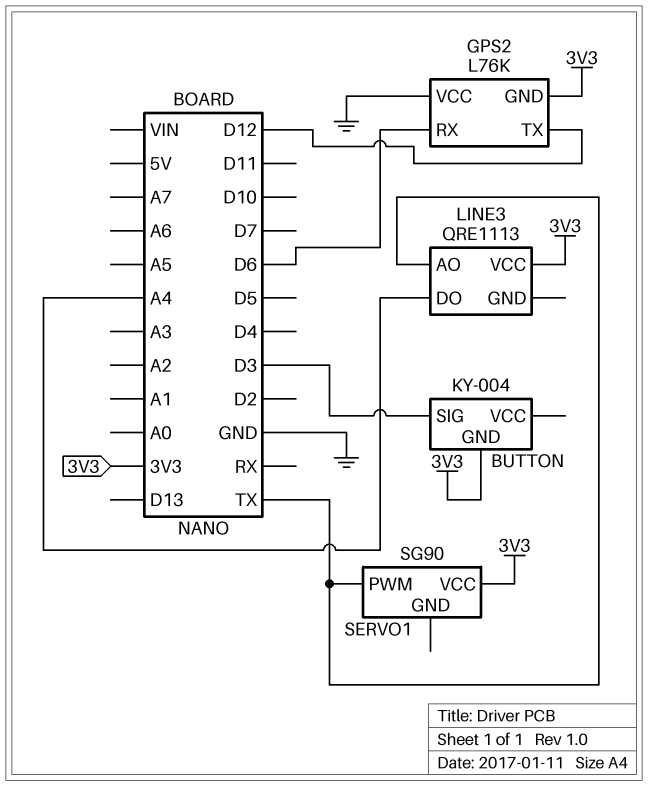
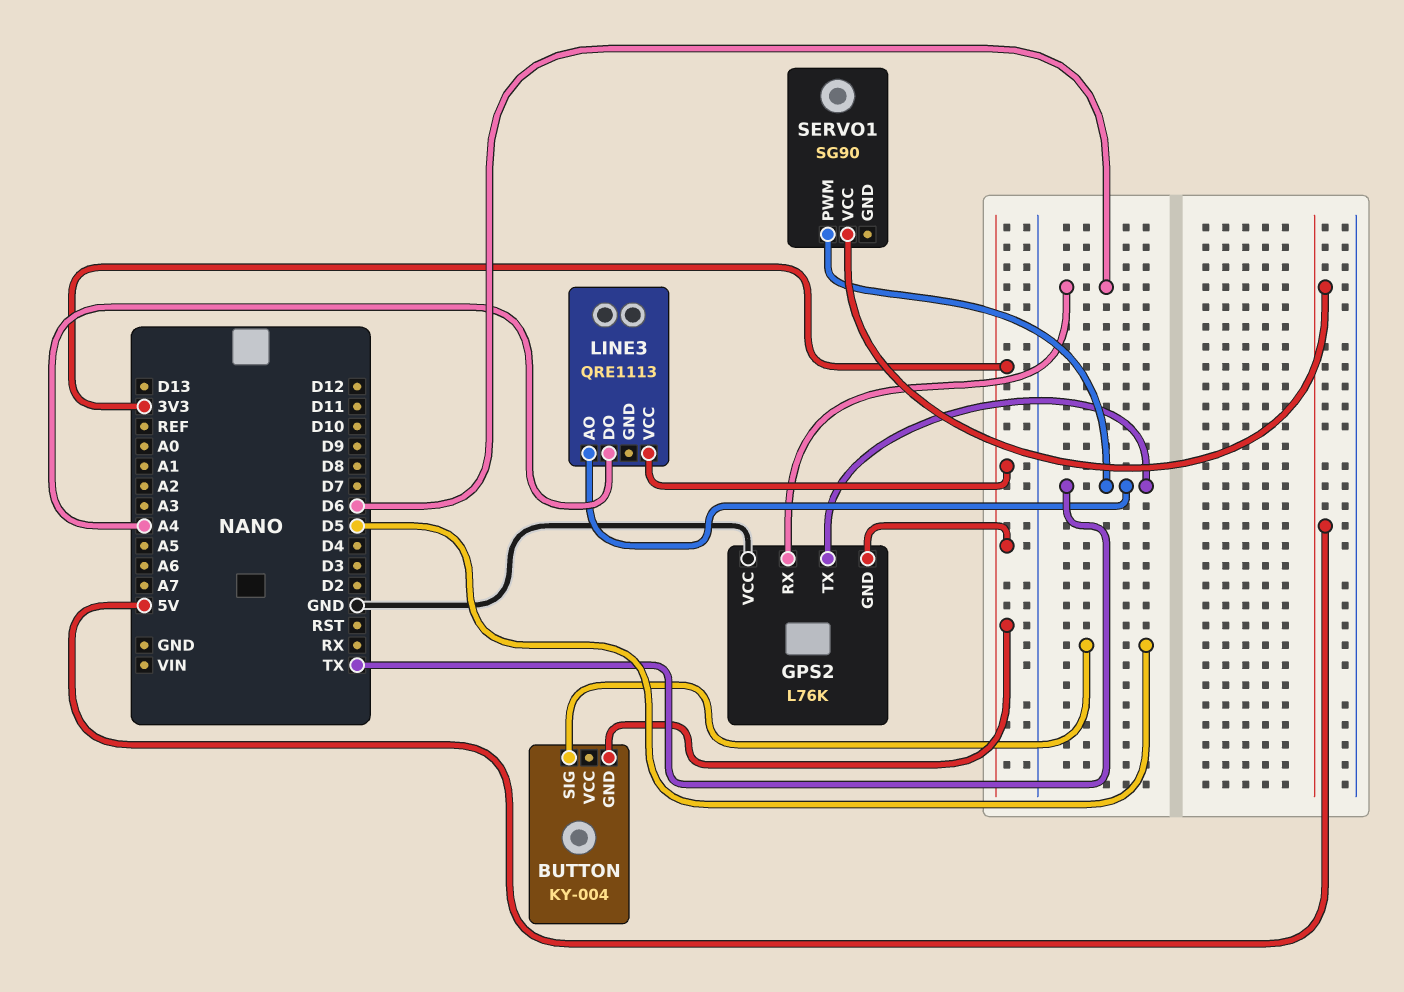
BUTTON pin SIG: D3 -> D5
GPS2 pin TX: D12 -> TX
SERVO1 pin VCC: 3V3 -> 5V

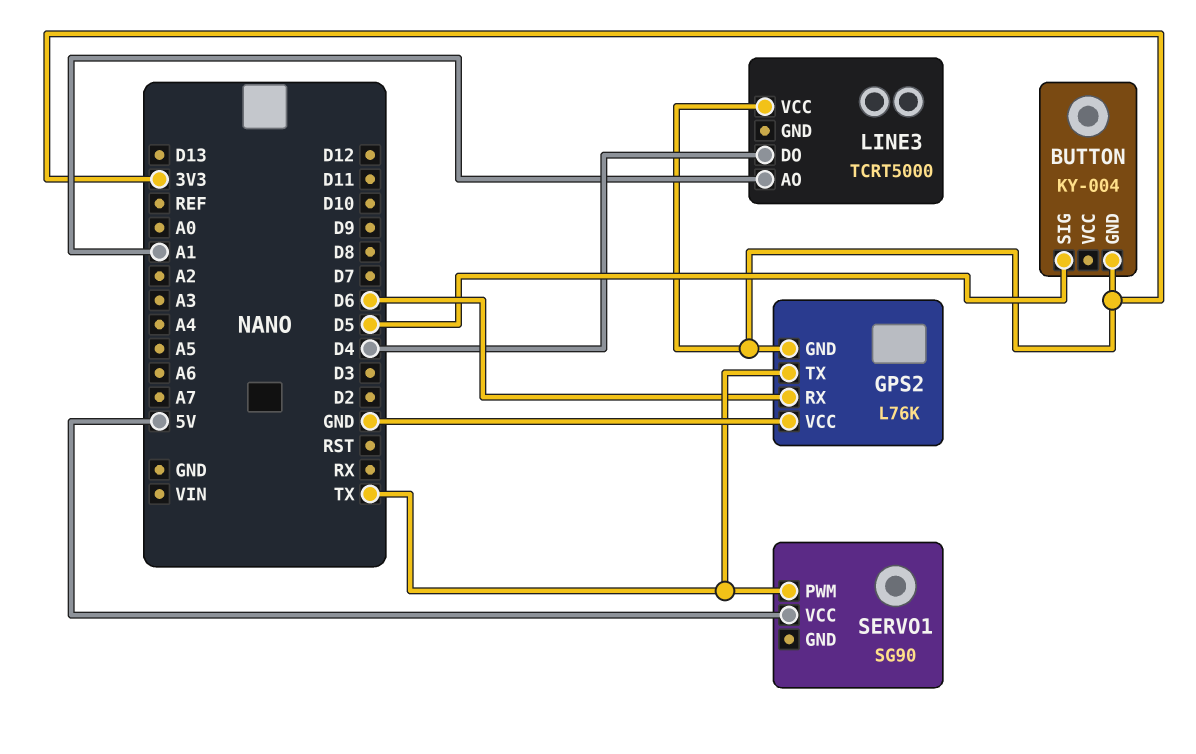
LINE3: QRE1113 -> TCRT5000
LINE3 pin AO: TX -> A1
LINE3 pin DO: A4 -> D4

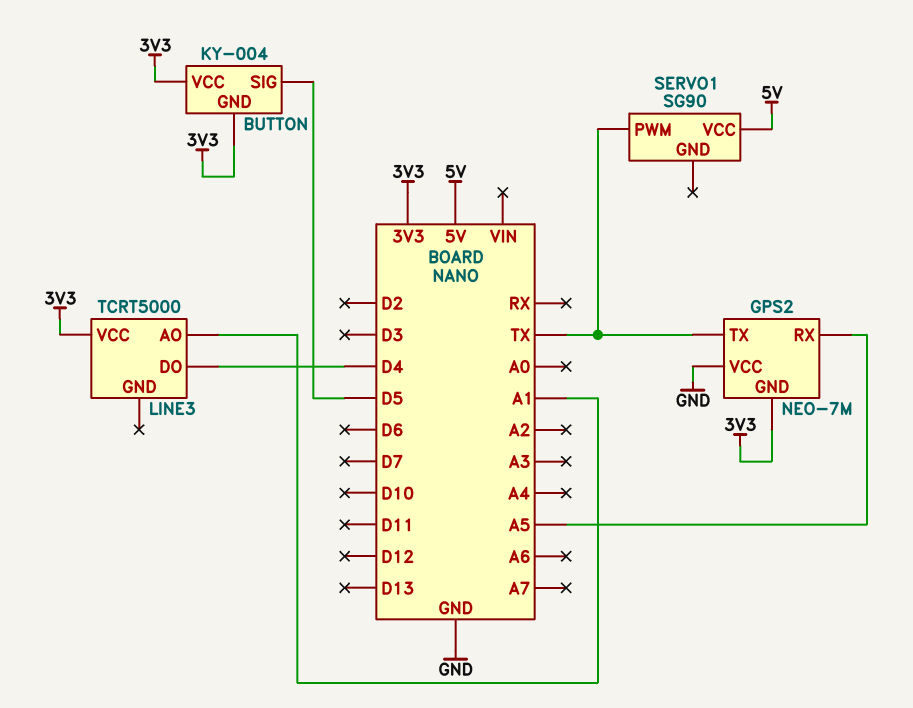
BUTTON pin VCC: none -> 3V3
GPS2: L76K -> NEO-7M
GPS2 pin RX: D6 -> A5

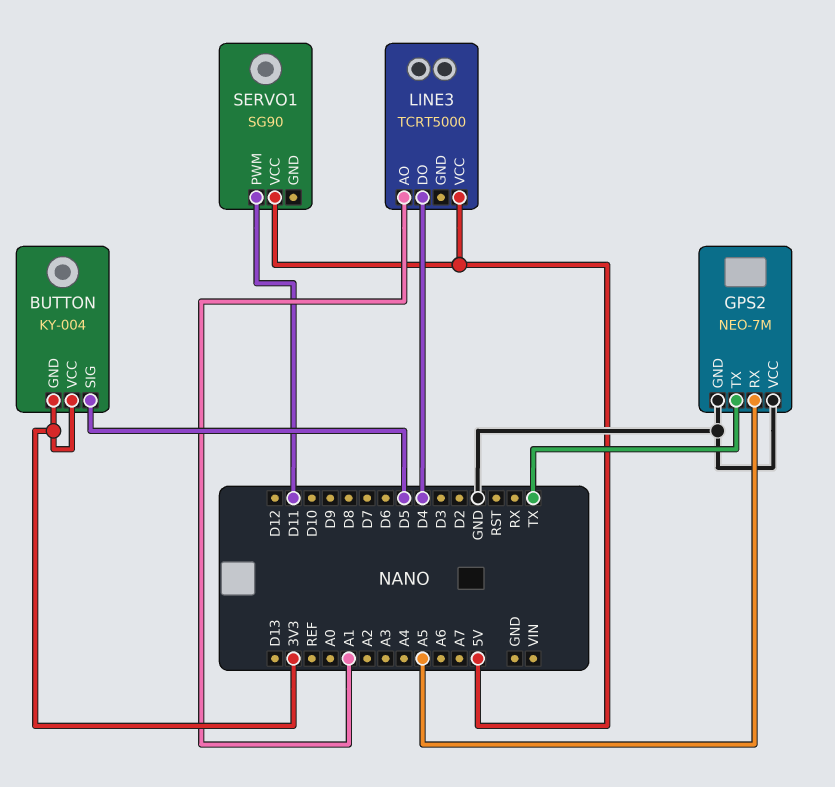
GPS2 pin GND: 3V3 -> GND
LINE3 pin VCC: 3V3 -> 5V
SERVO1 pin PWM: TX -> D11

